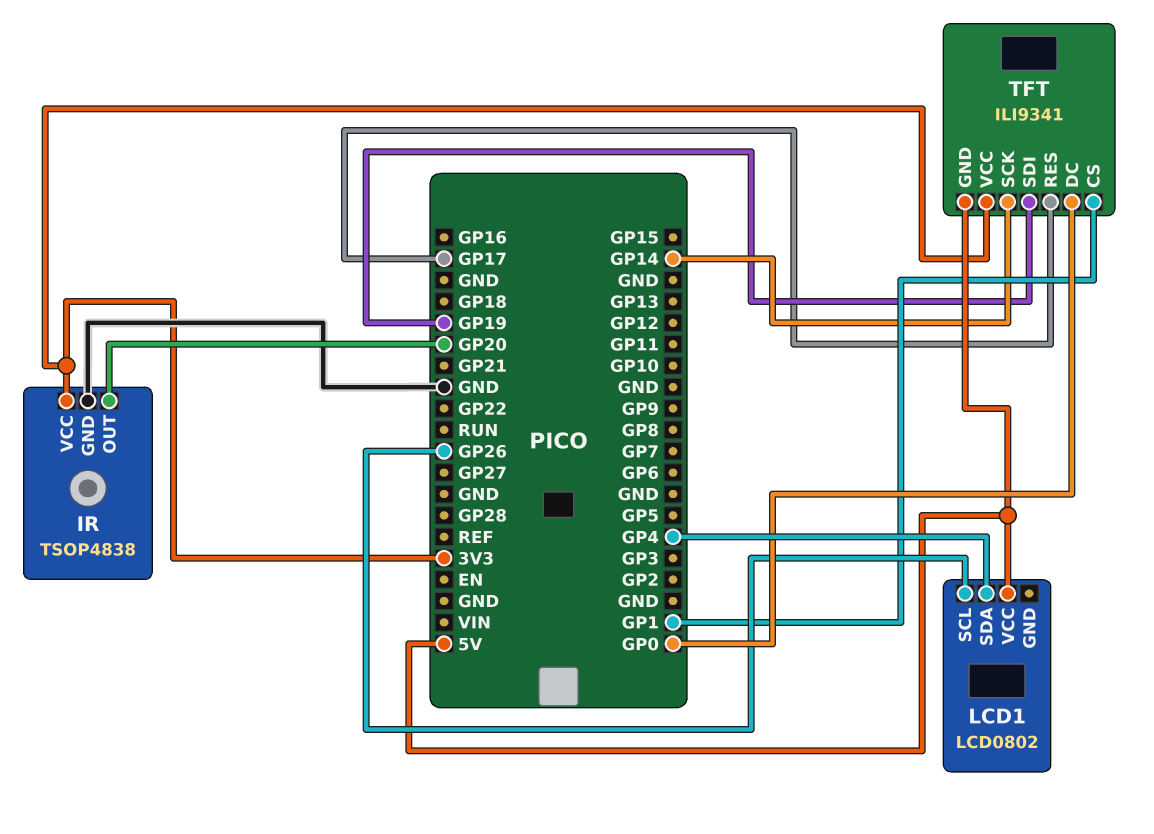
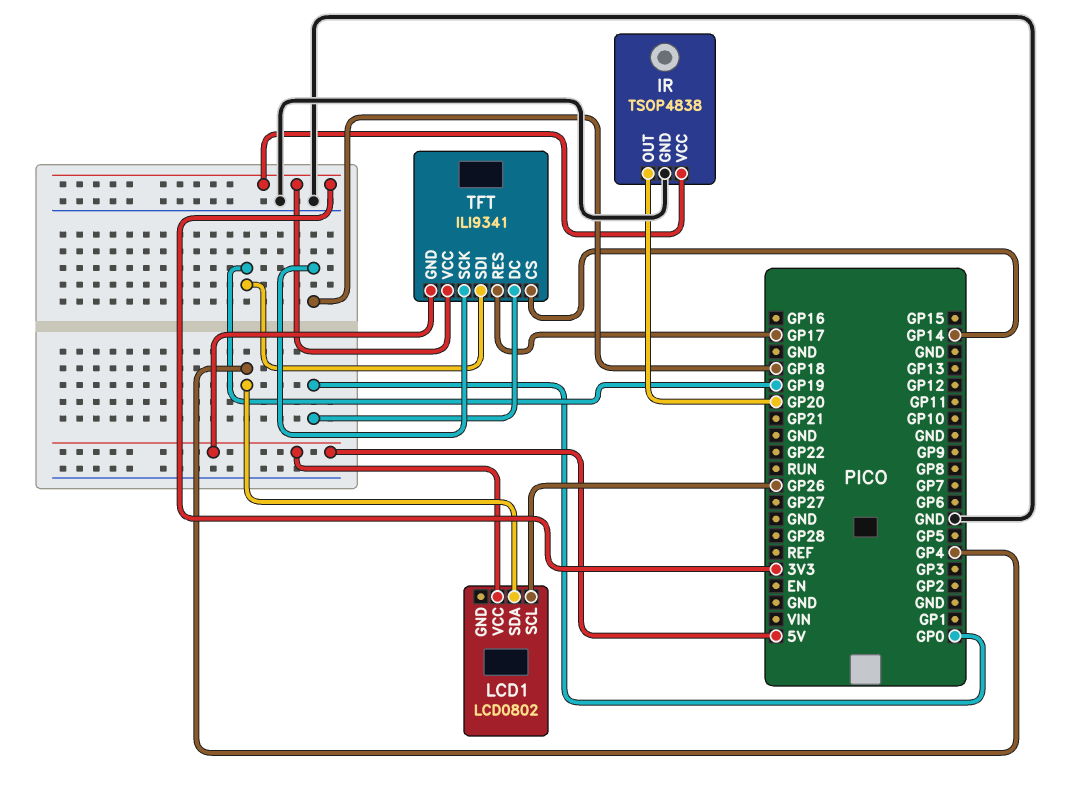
TFT pin CS: GP1 -> GP14
TFT pin SCK: GP14 -> GP18

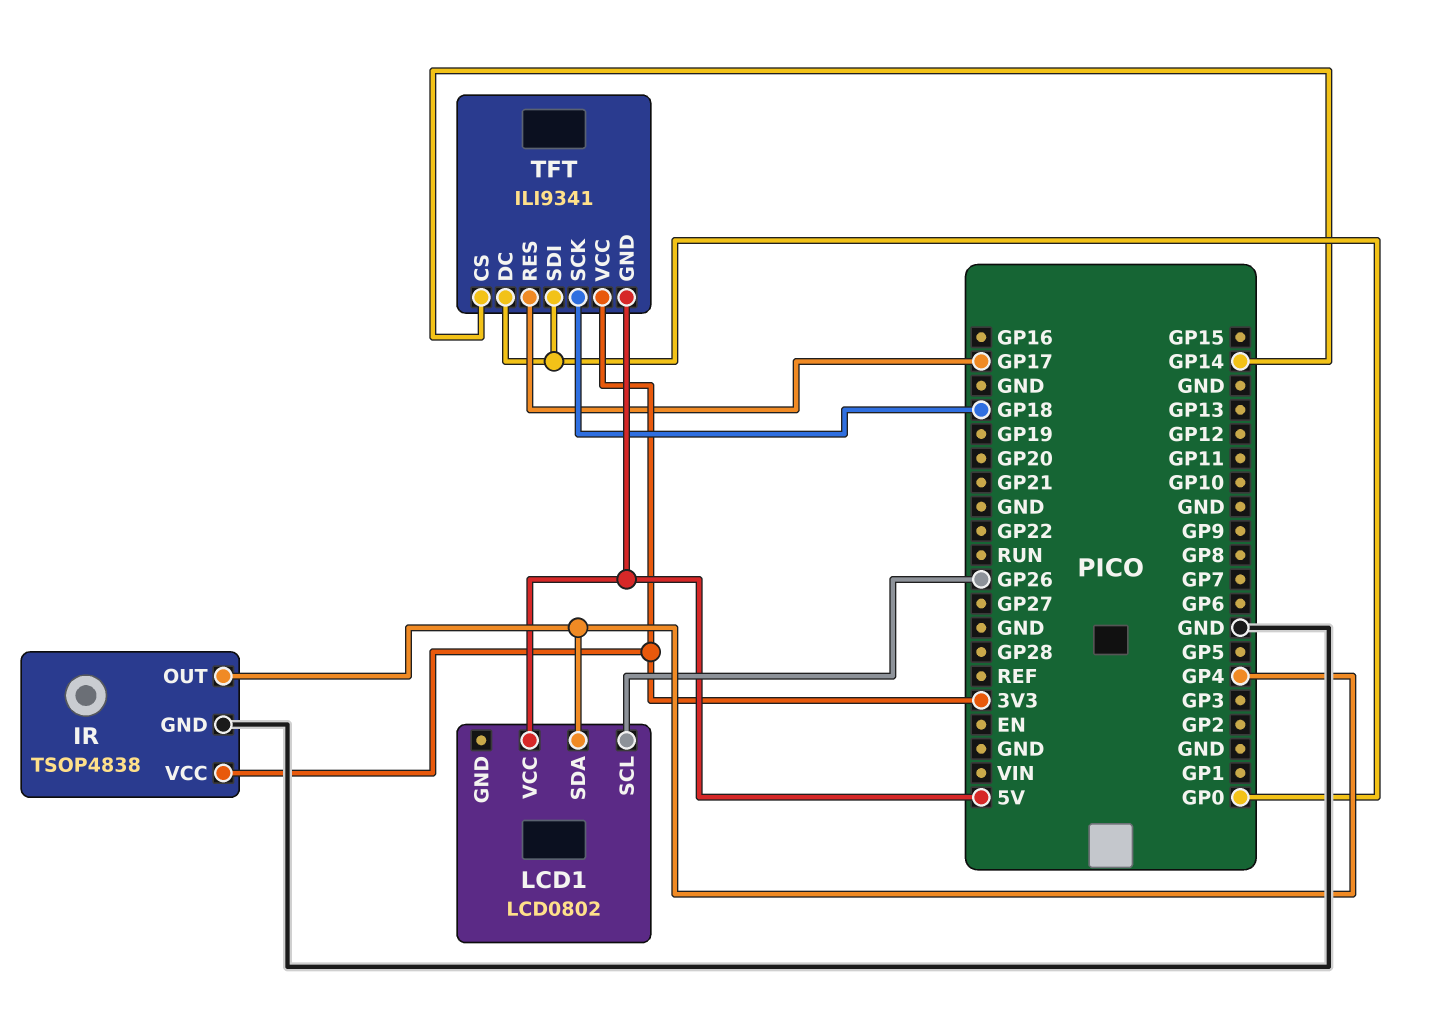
IR pin OUT: GP20 -> GP4
TFT pin SDI: GP19 -> GP0

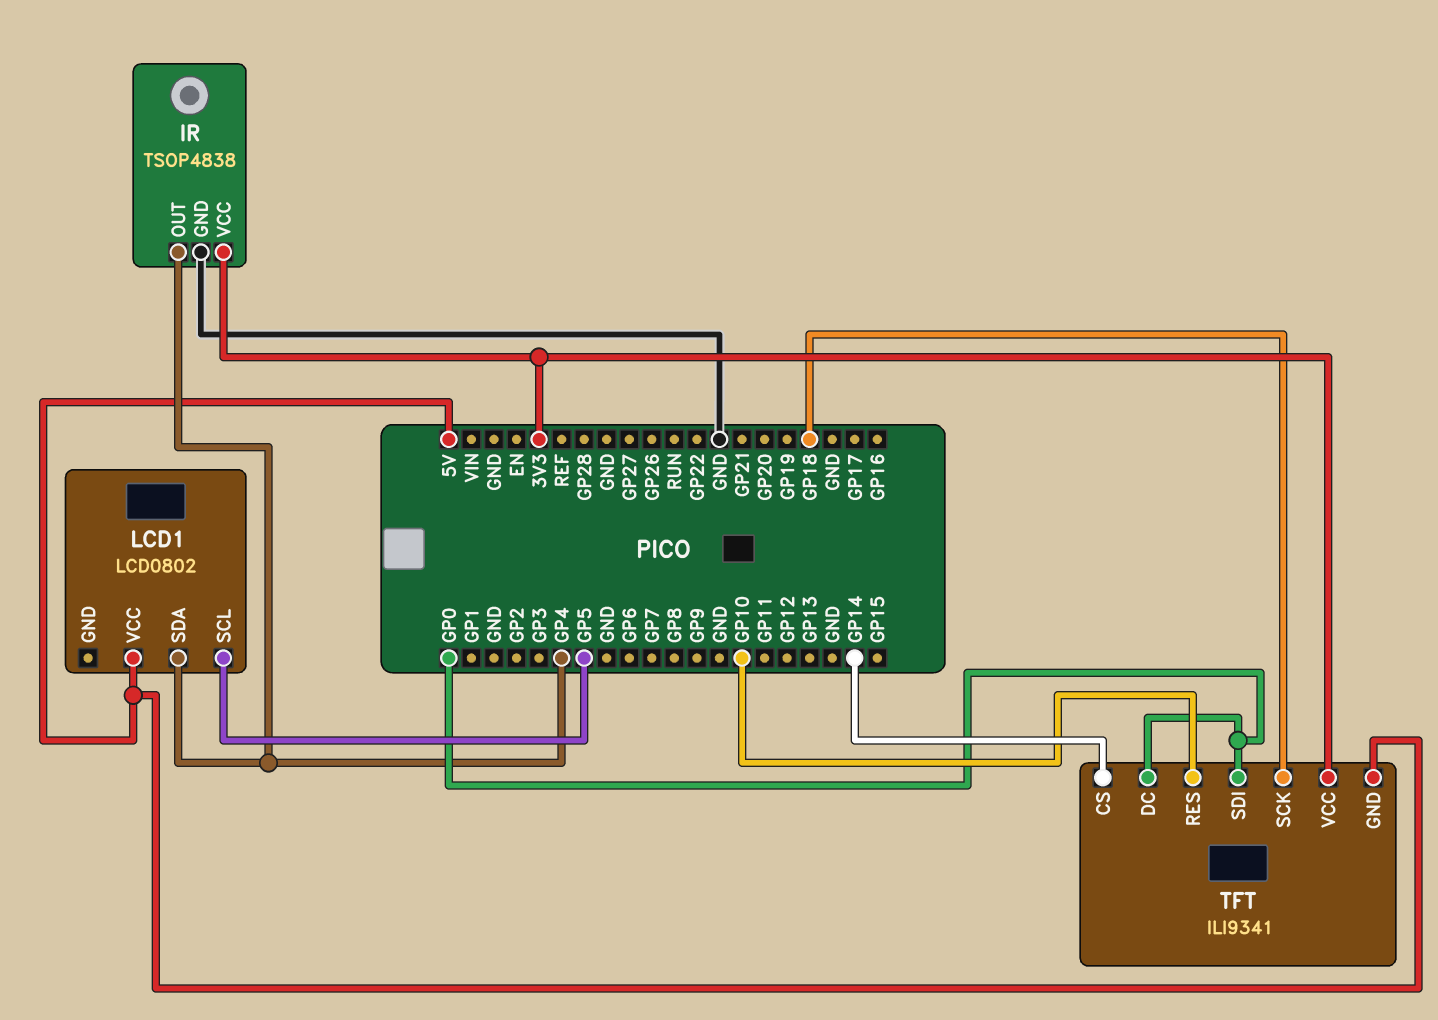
LCD1 pin SCL: GP26 -> GP5
TFT pin RES: GP17 -> GP10

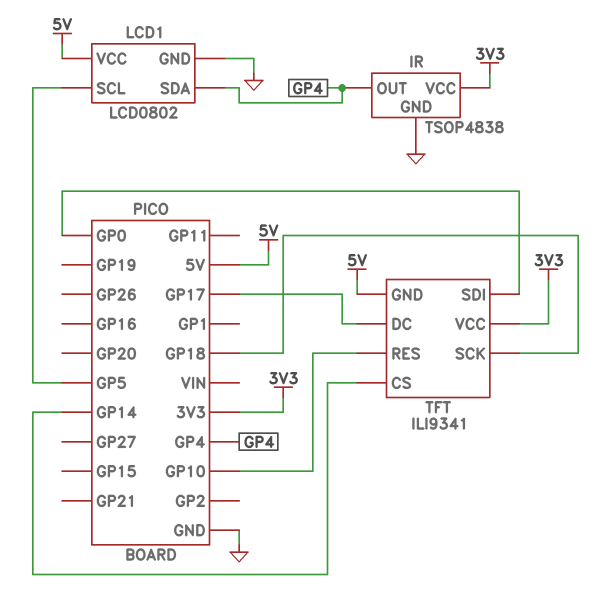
LCD1 pin GND: none -> GND
TFT pin DC: GP0 -> GP17

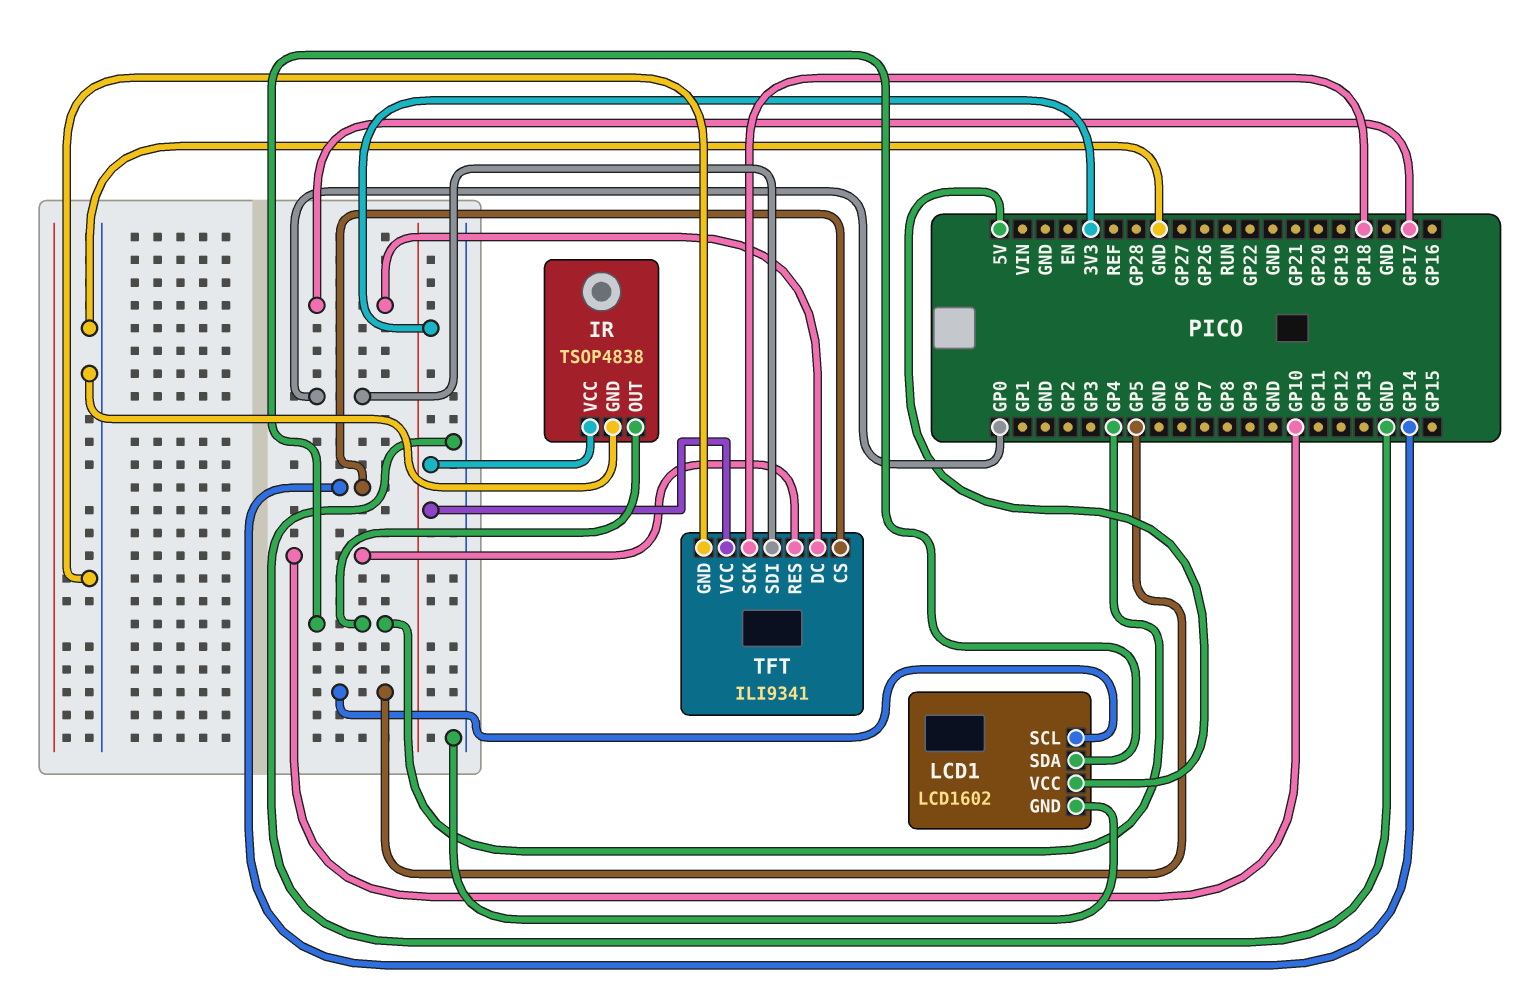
LCD1: LCD0802 -> LCD1602
TFT pin GND: 5V -> GND

